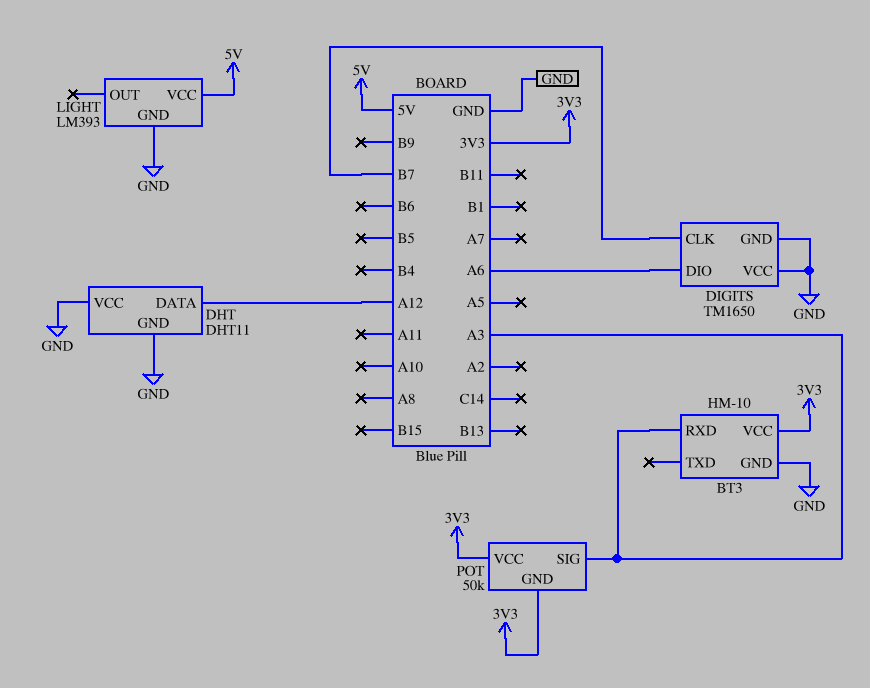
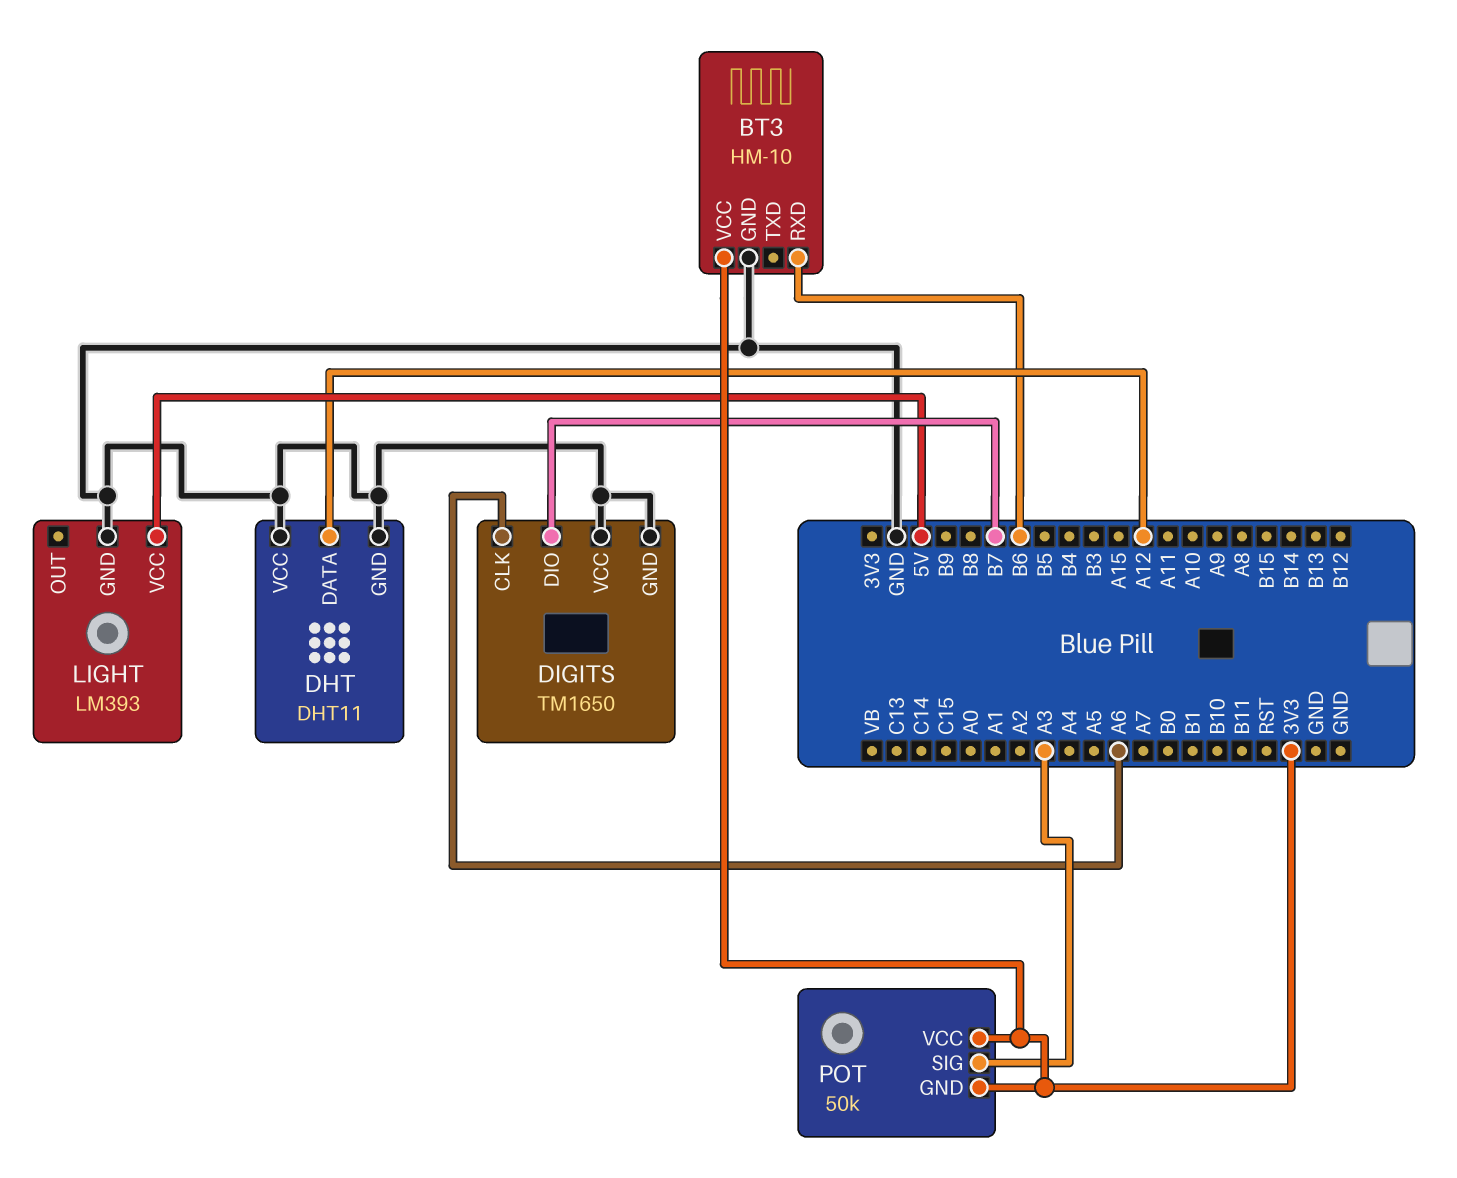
BT3 pin RXD: A3 -> B6
DIGITS pin CLK: B7 -> A6
DIGITS pin DIO: A6 -> B7

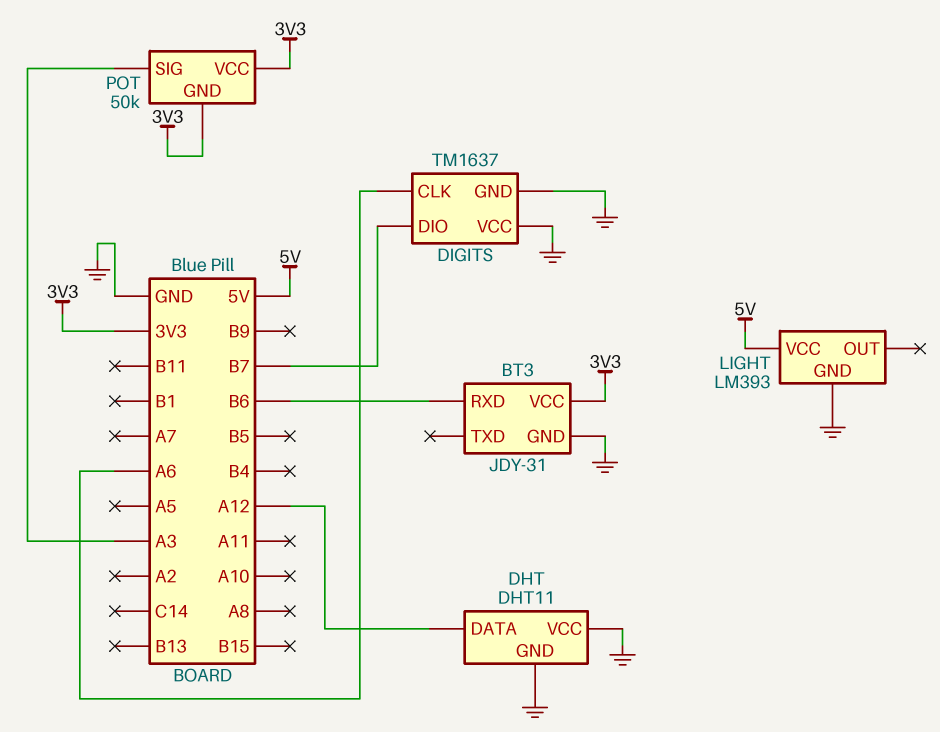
BT3: HM-10 -> JDY-31
DIGITS: TM1650 -> TM1637

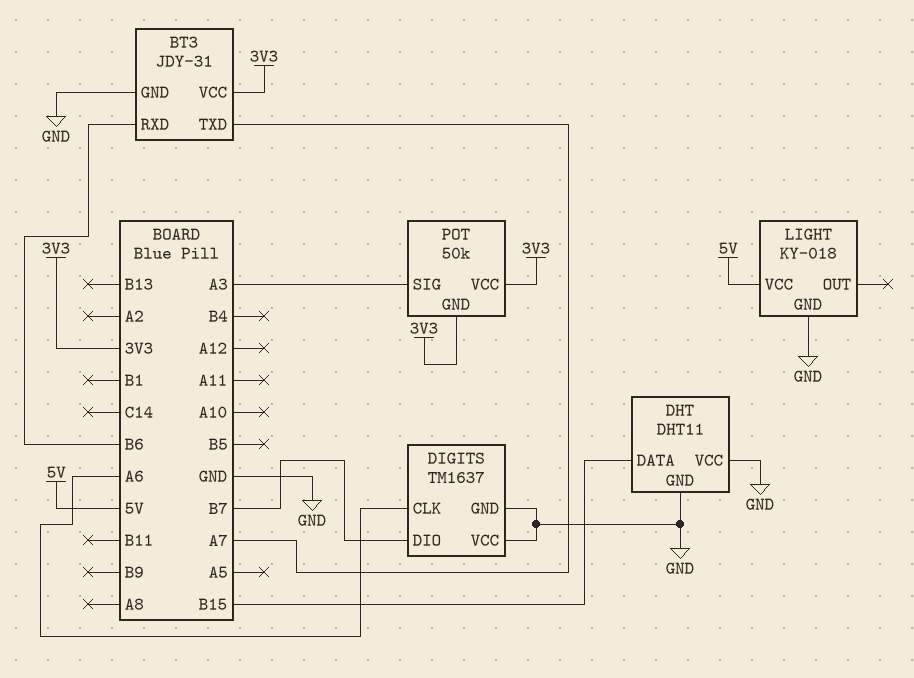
BT3 pin TXD: none -> A7
DHT pin DATA: A12 -> B15
LIGHT: LM393 -> KY-018

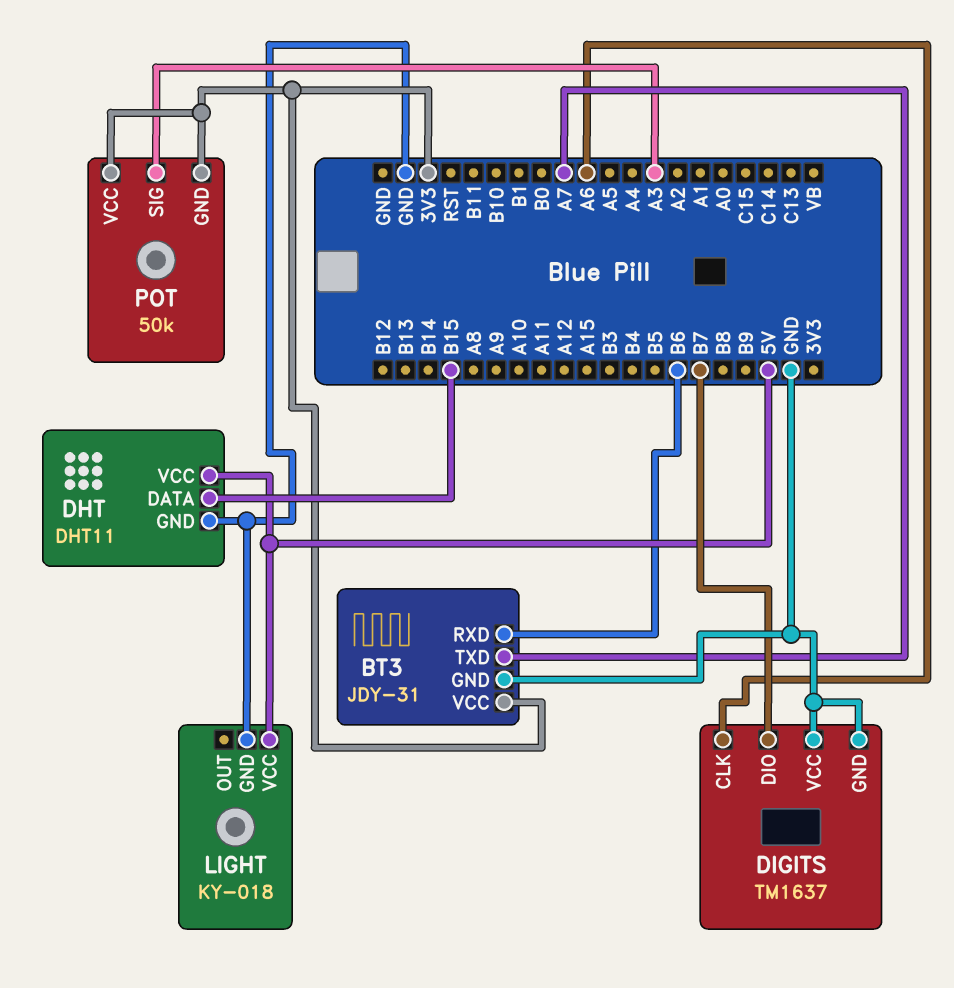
DHT pin VCC: GND -> 5V

